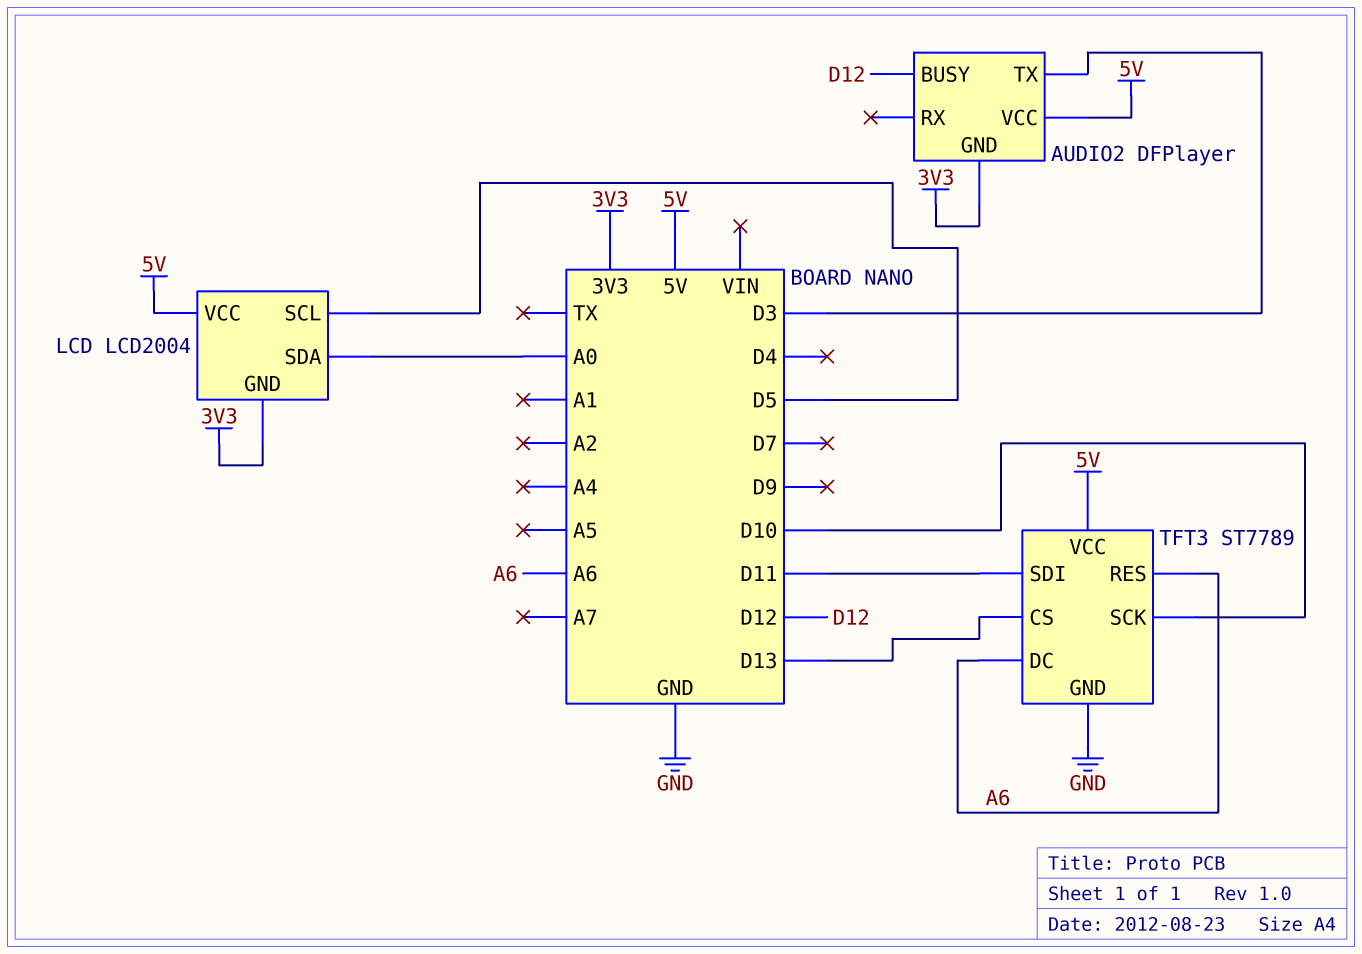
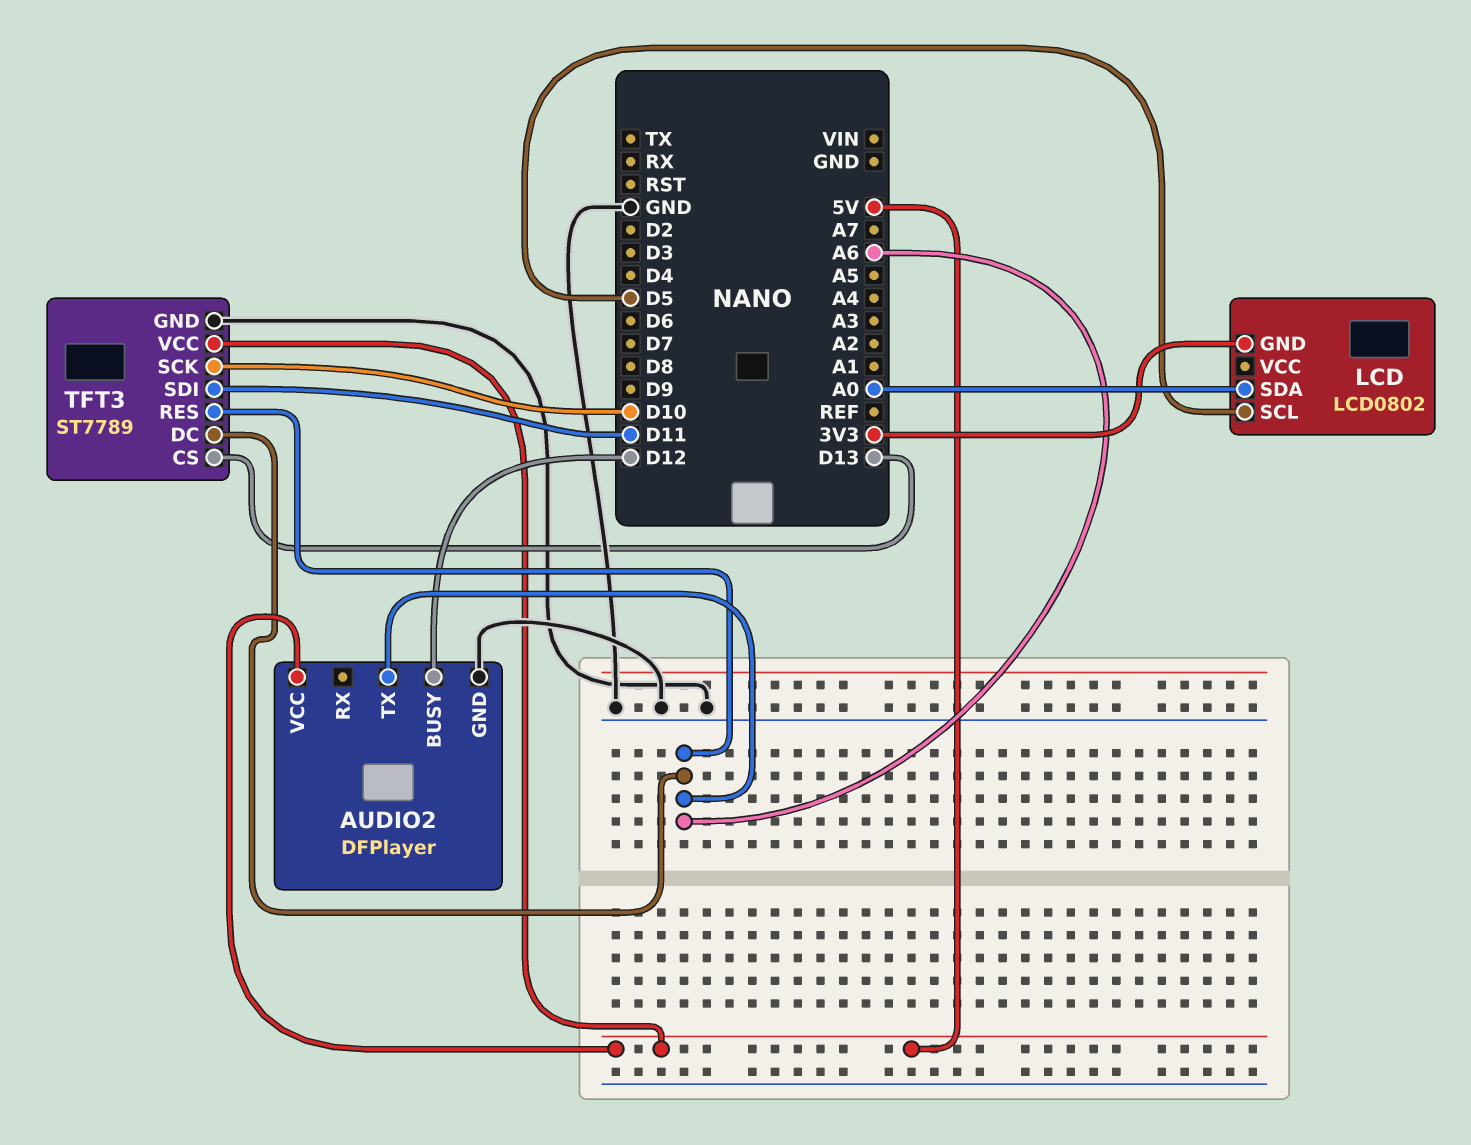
AUDIO2 pin GND: 3V3 -> GND
AUDIO2 pin TX: D3 -> A6
LCD: LCD2004 -> LCD0802
LCD pin VCC: 5V -> none

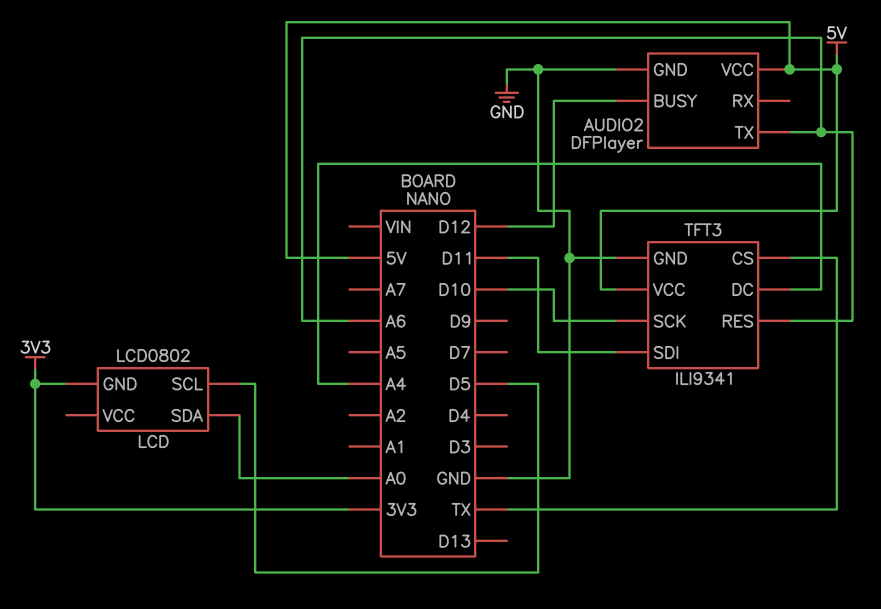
TFT3: ST7789 -> ILI9341
TFT3 pin CS: D13 -> TX
TFT3 pin DC: A6 -> A4

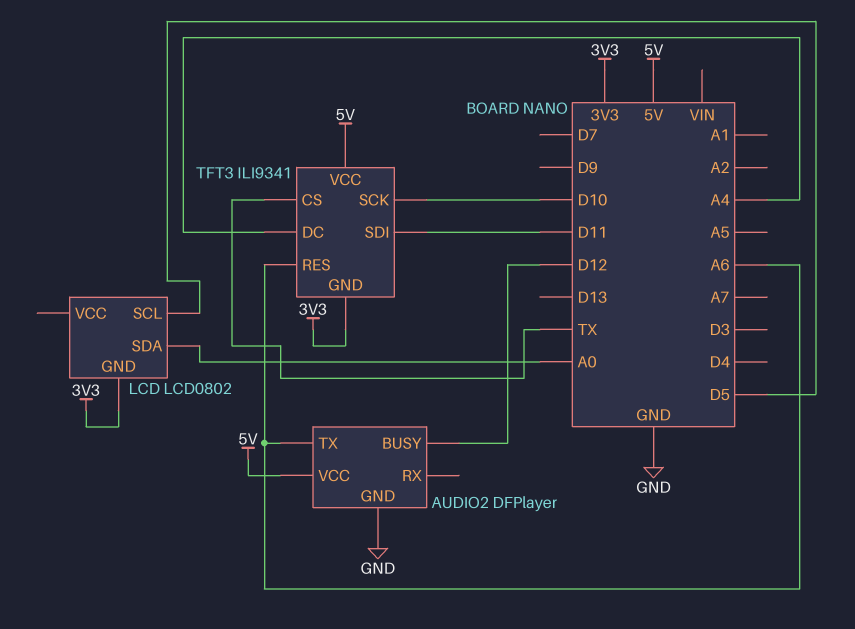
TFT3 pin GND: GND -> 3V3

